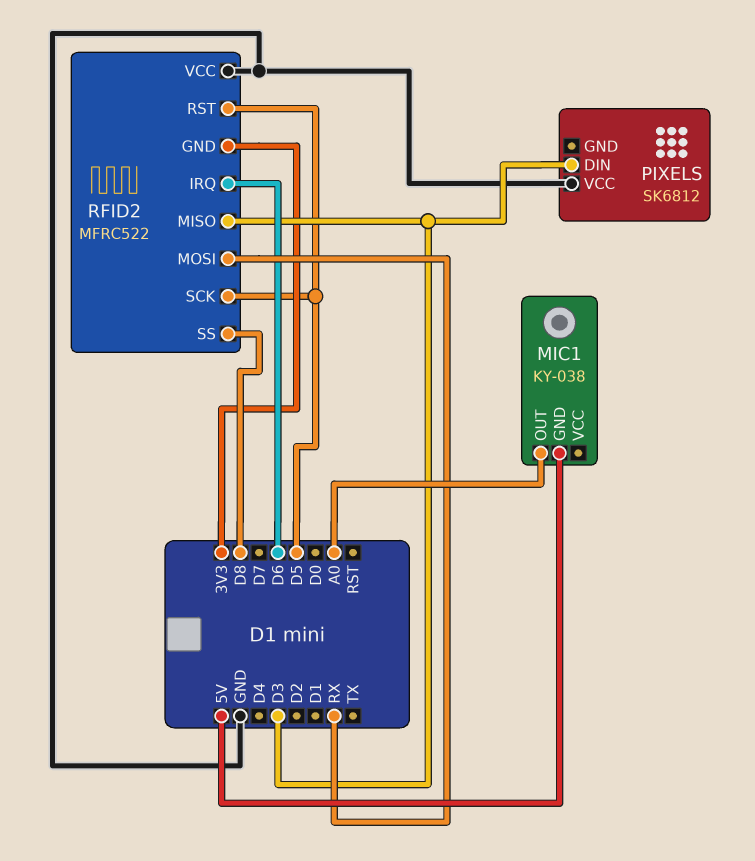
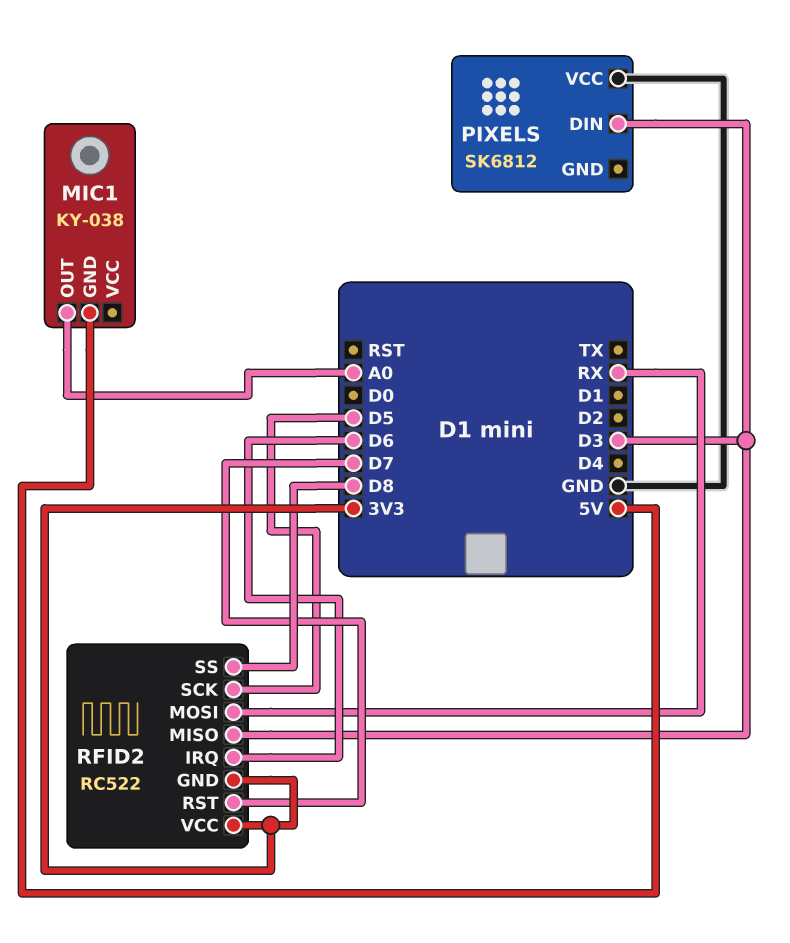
RFID2: MFRC522 -> RC522
RFID2 pin RST: D5 -> D7
RFID2 pin VCC: GND -> 3V3

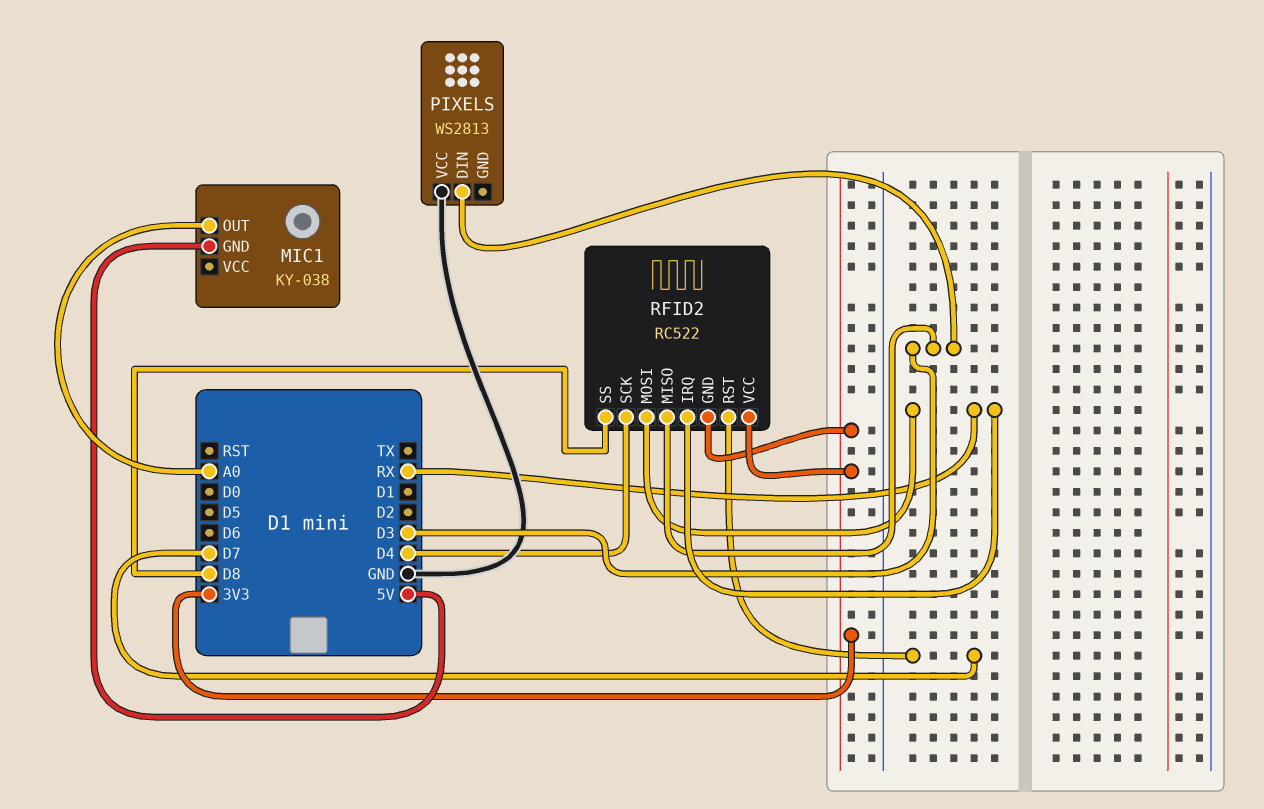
PIXELS: SK6812 -> WS2813
RFID2 pin IRQ: D6 -> RX
RFID2 pin SCK: D5 -> D4

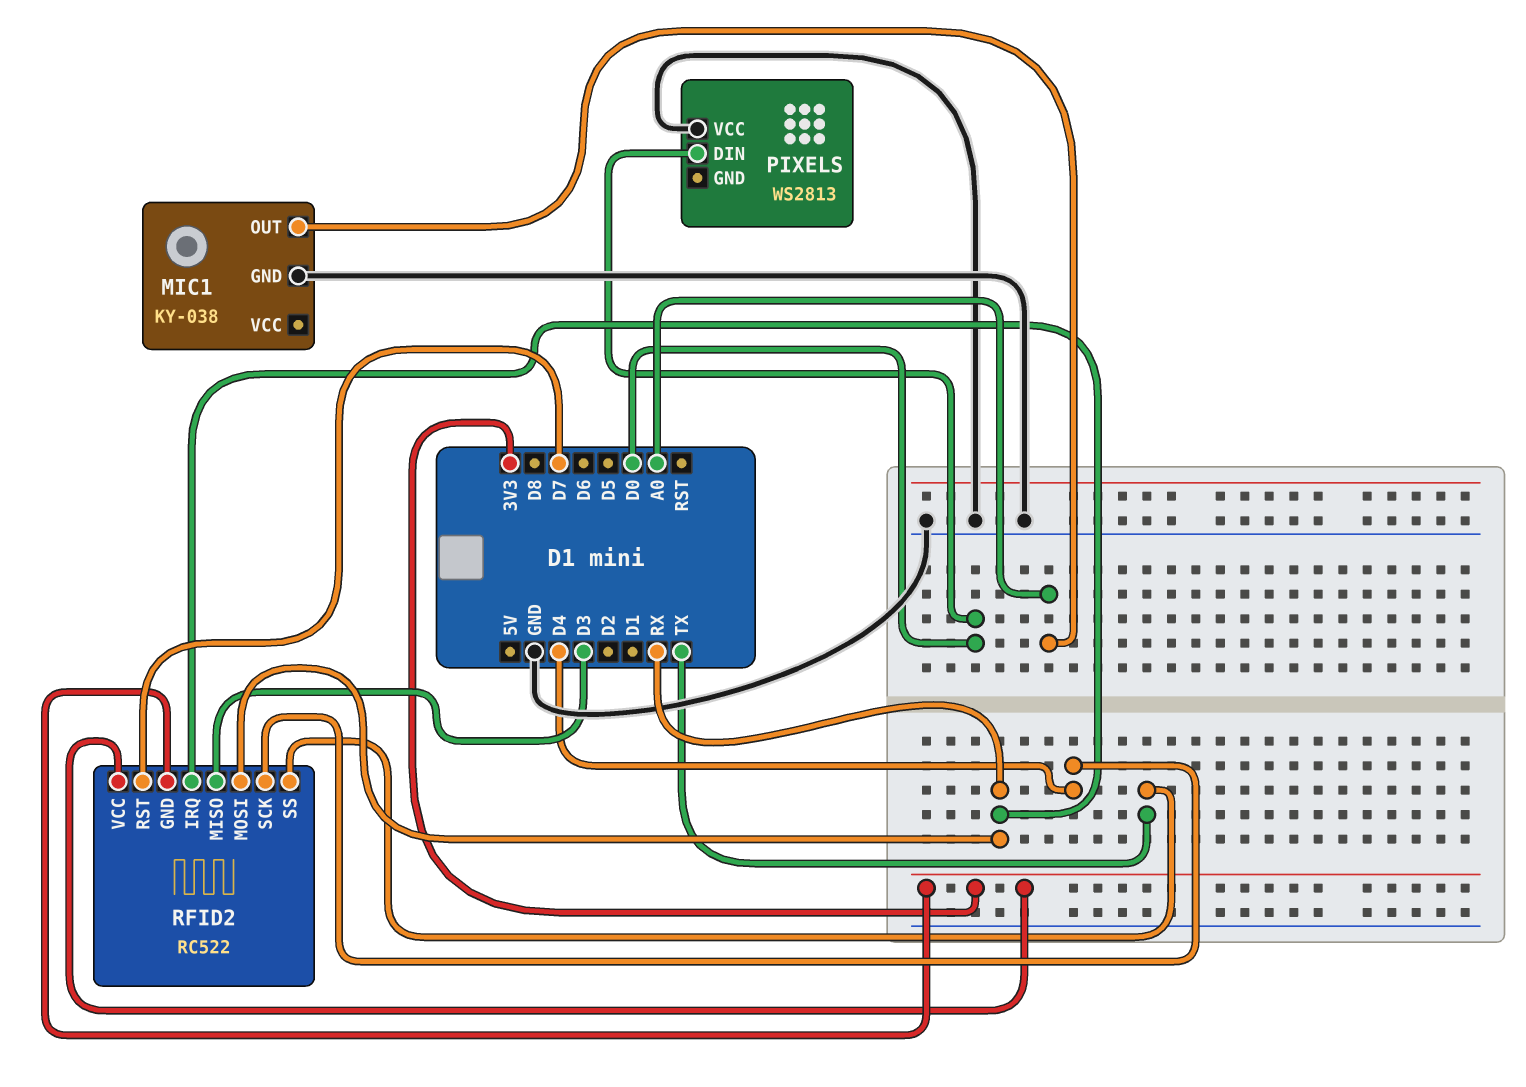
MIC1 pin GND: 5V -> GND
PIXELS pin DIN: D3 -> D0
RFID2 pin SS: D8 -> TX

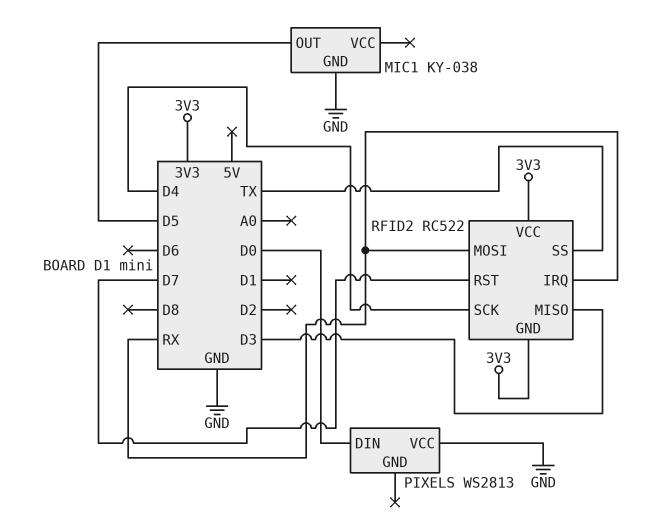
MIC1 pin OUT: A0 -> D5

